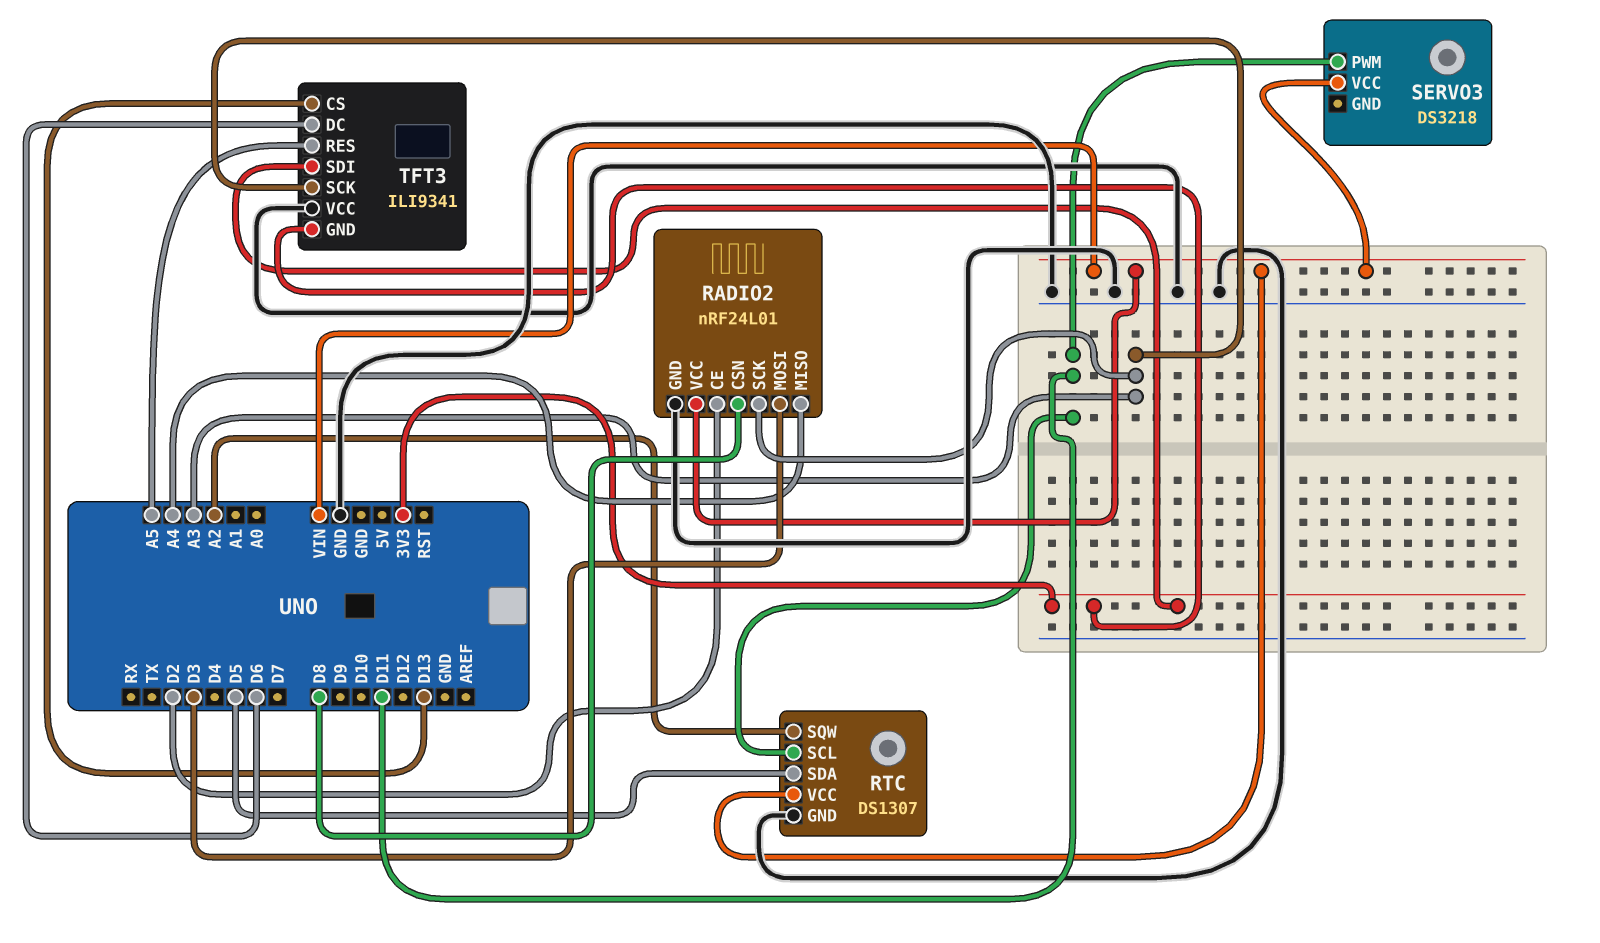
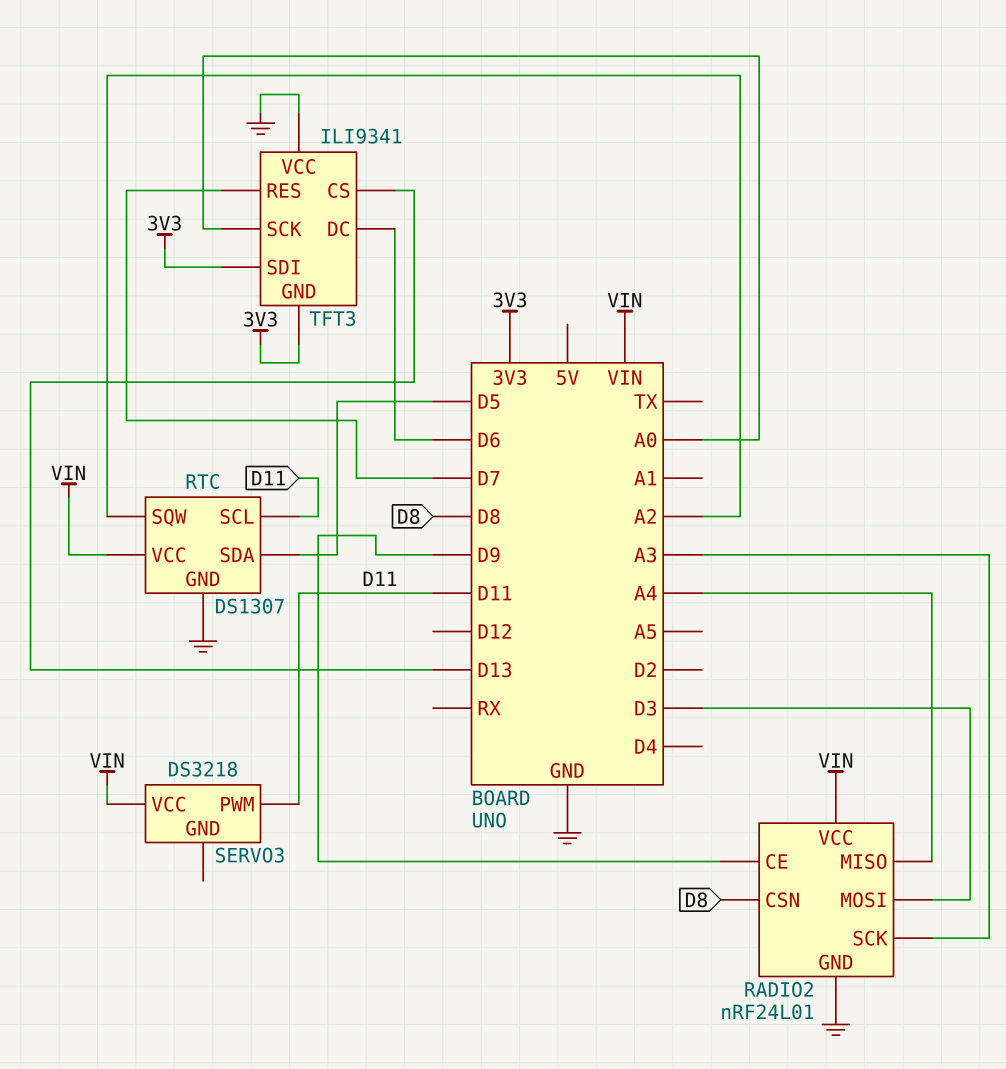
RADIO2 pin CE: D2 -> D9
TFT3 pin RES: A5 -> D7
TFT3 pin SCK: A3 -> A0

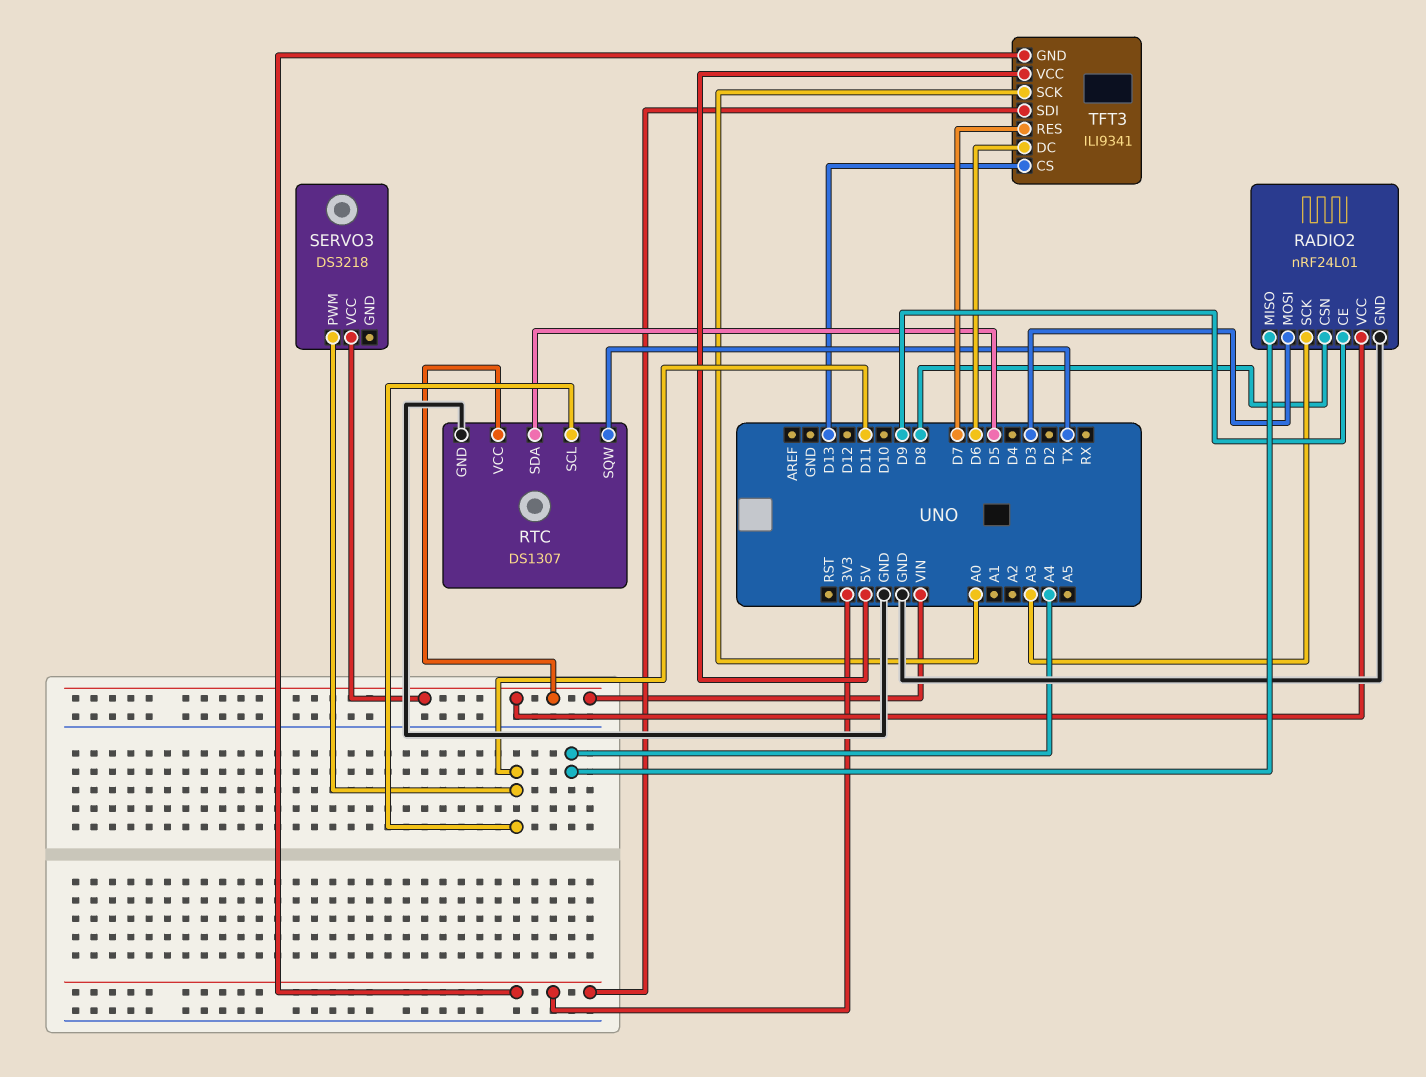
RTC pin SQW: A2 -> TX
TFT3 pin VCC: GND -> 5V

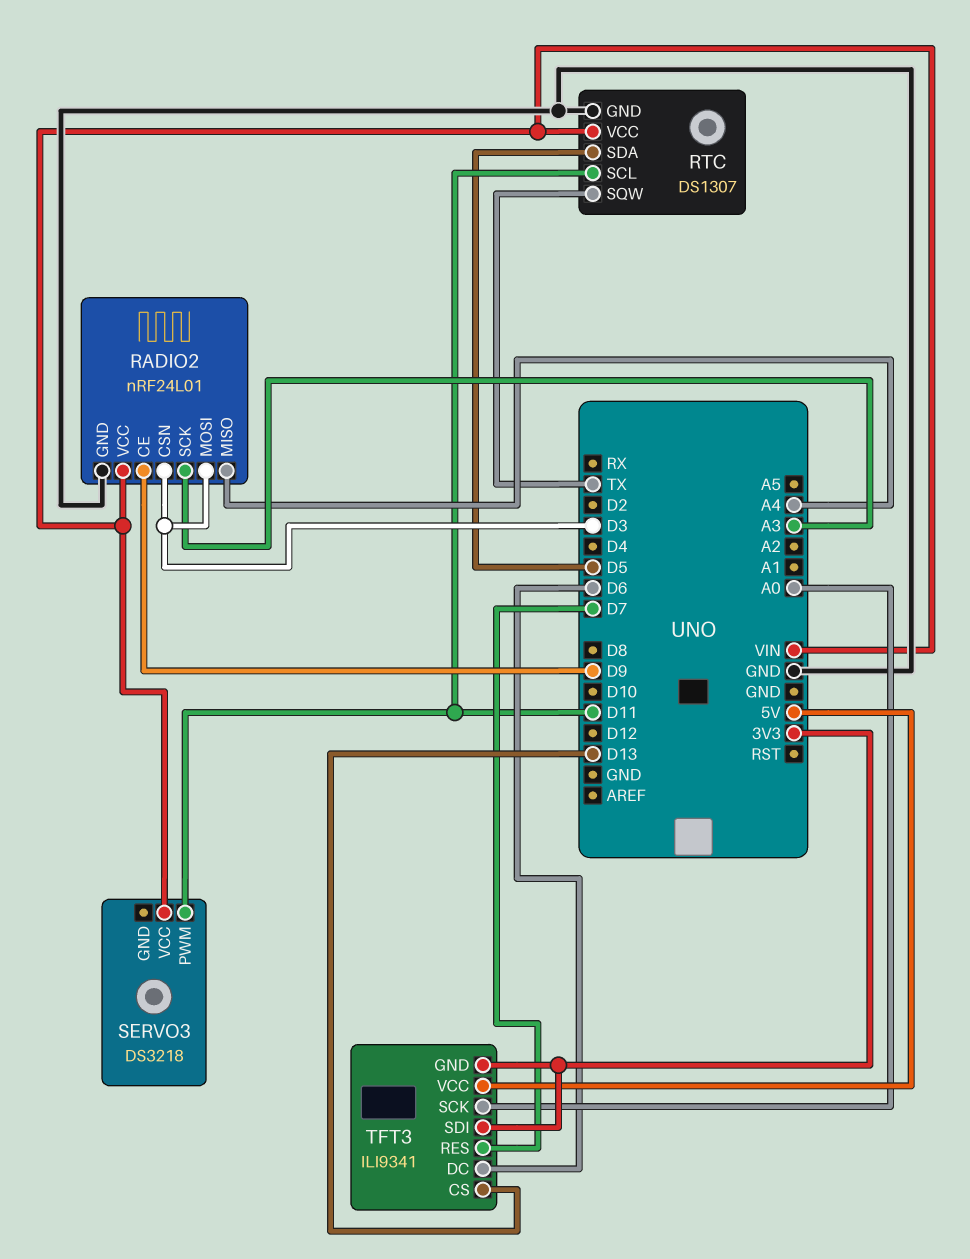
RADIO2 pin CSN: D8 -> D3

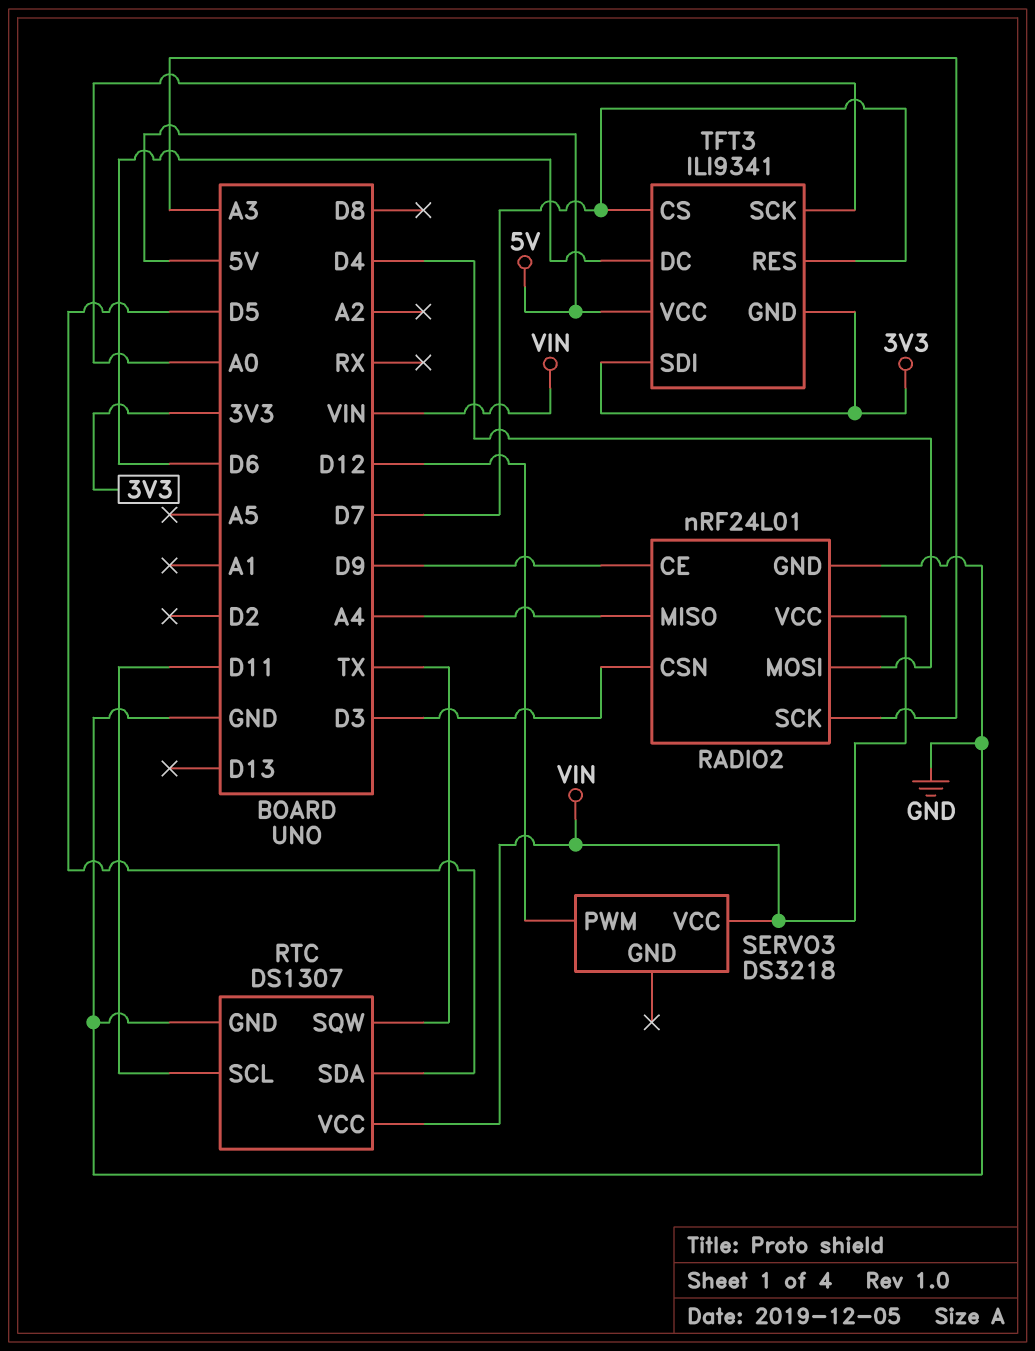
RADIO2 pin MOSI: D3 -> D4
SERVO3 pin PWM: D11 -> D12
TFT3 pin CS: D13 -> D7

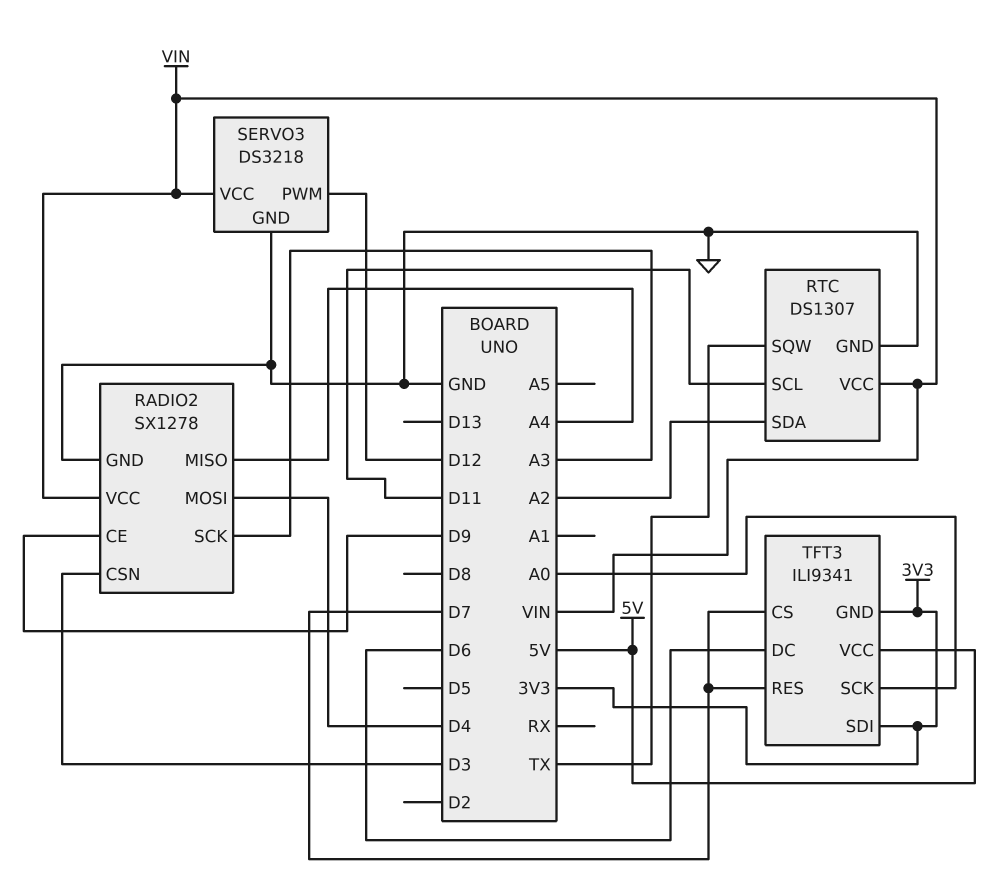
RADIO2: nRF24L01 -> SX1278
RTC pin SDA: D5 -> A2
SERVO3 pin GND: none -> GND

